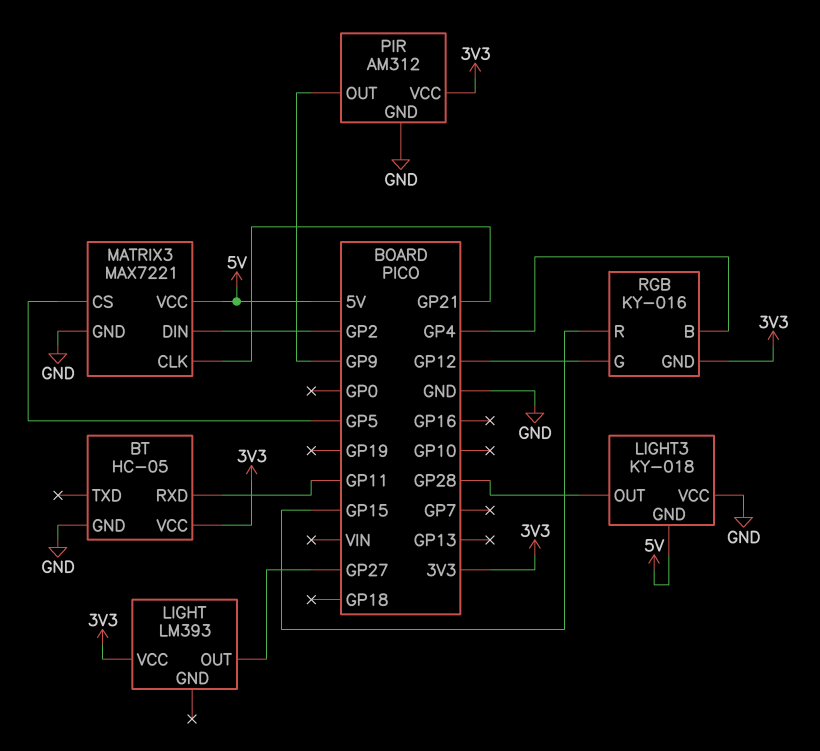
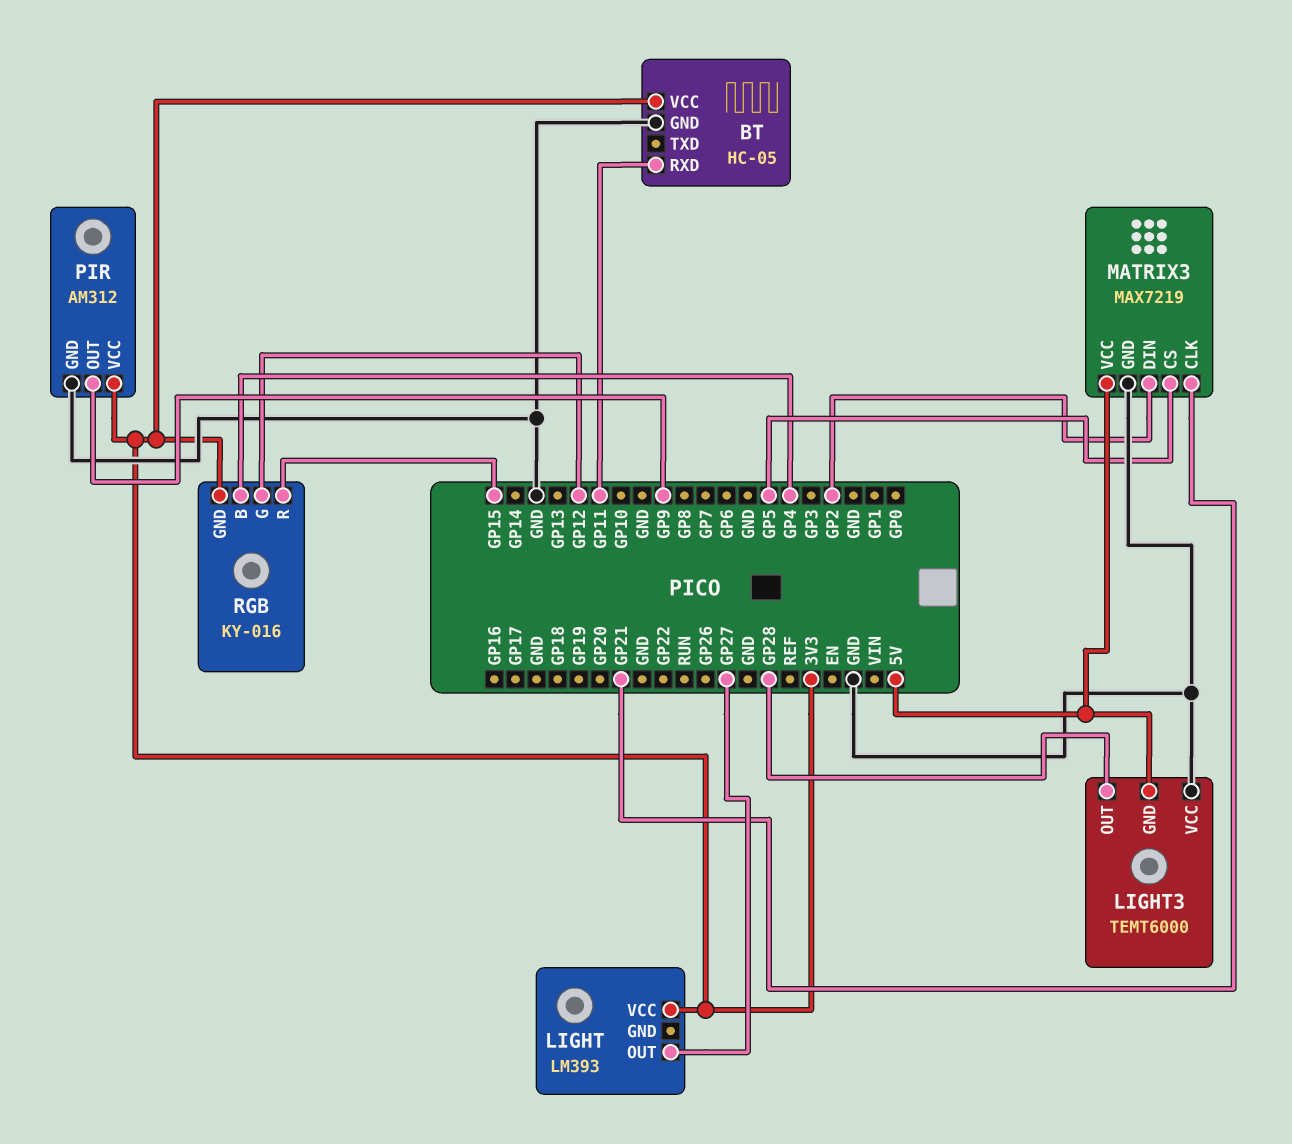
LIGHT3: KY-018 -> TEMT6000
MATRIX3: MAX7221 -> MAX7219

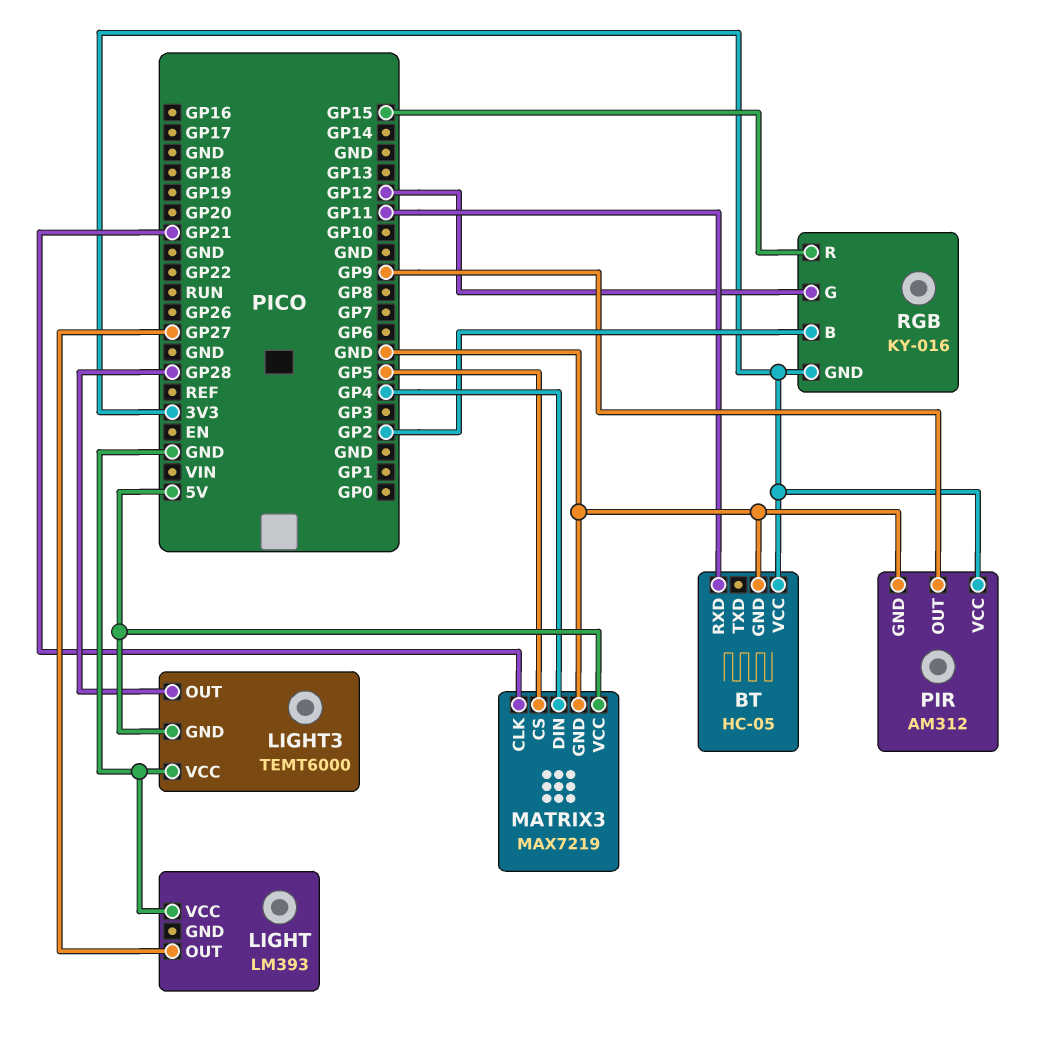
LIGHT pin VCC: 3V3 -> GND
MATRIX3 pin DIN: GP2 -> GP4
RGB pin B: GP4 -> GP2

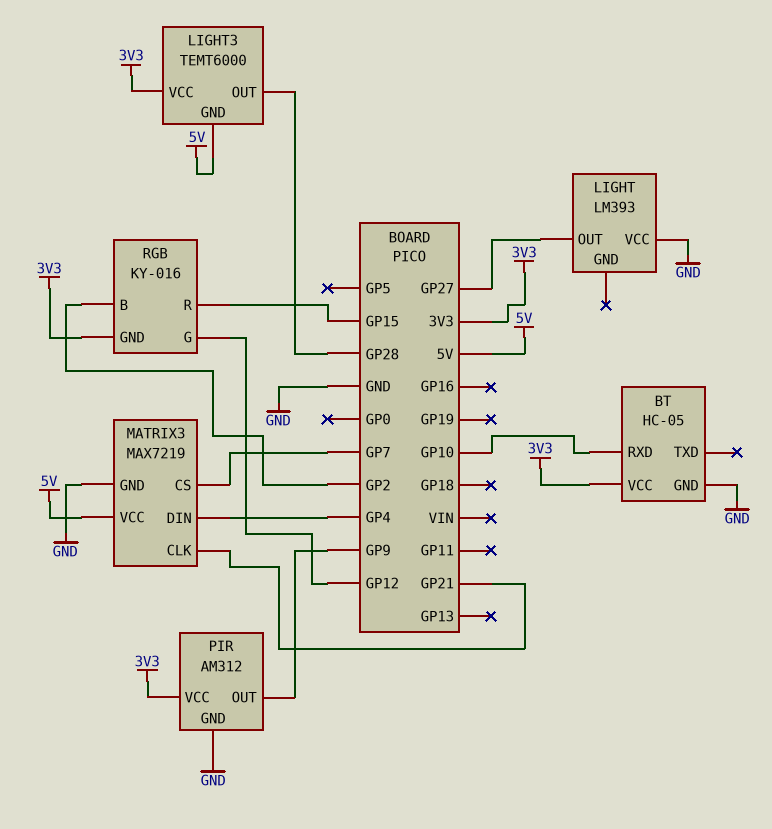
BT pin RXD: GP11 -> GP10
LIGHT3 pin VCC: GND -> 3V3
MATRIX3 pin CS: GP5 -> GP7

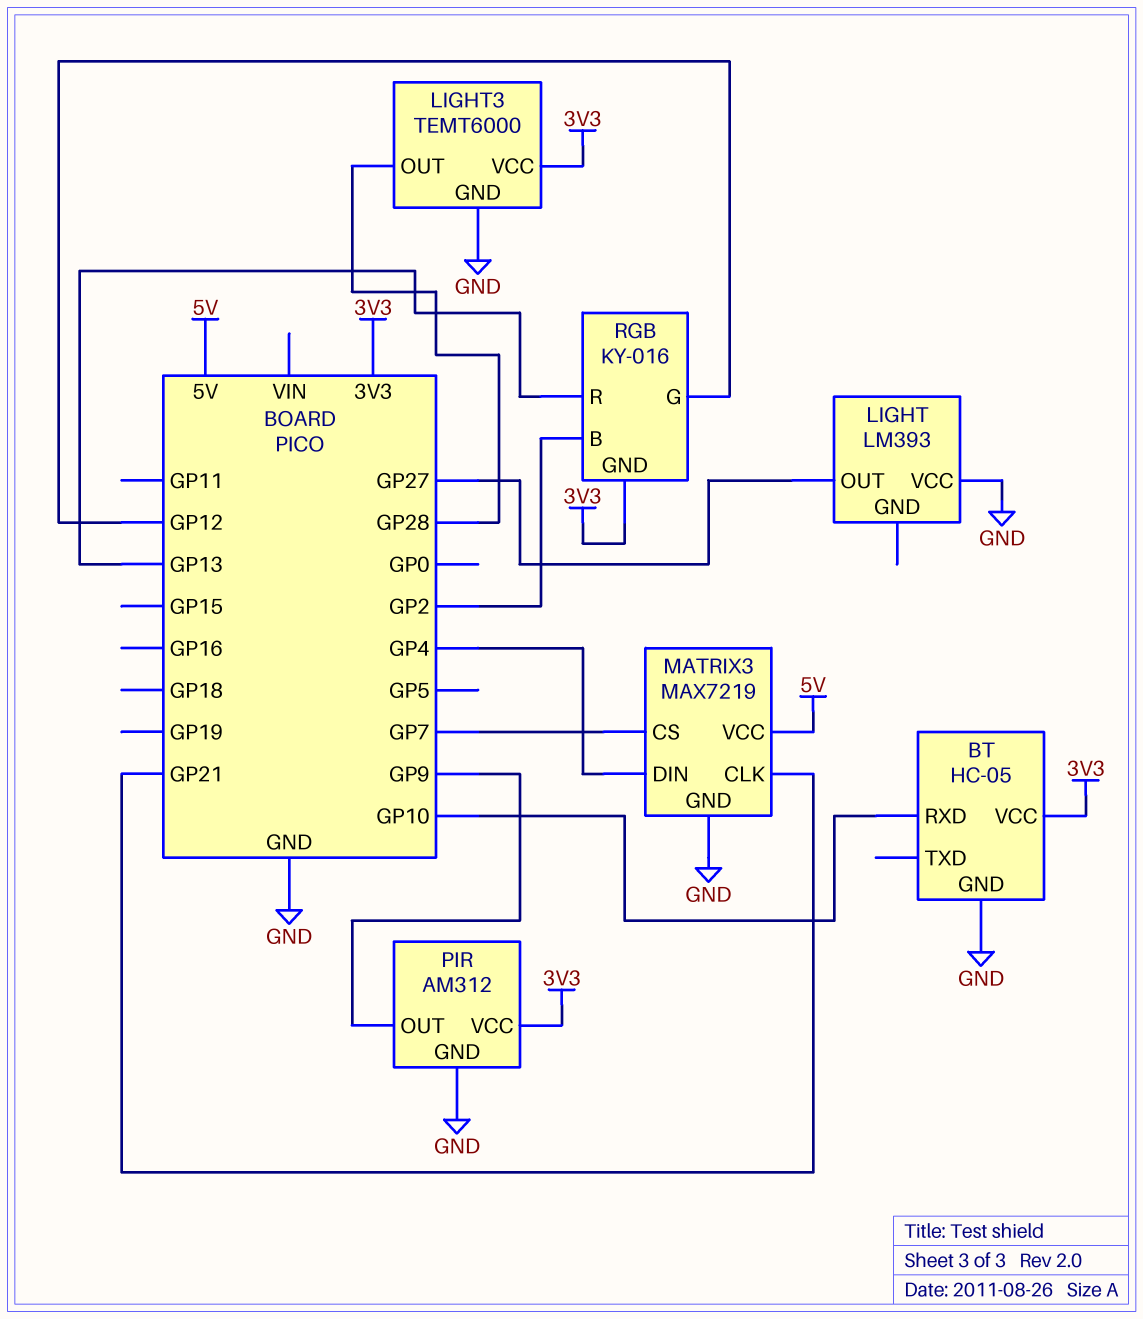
LIGHT3 pin GND: 5V -> GND
RGB pin R: GP15 -> GP13

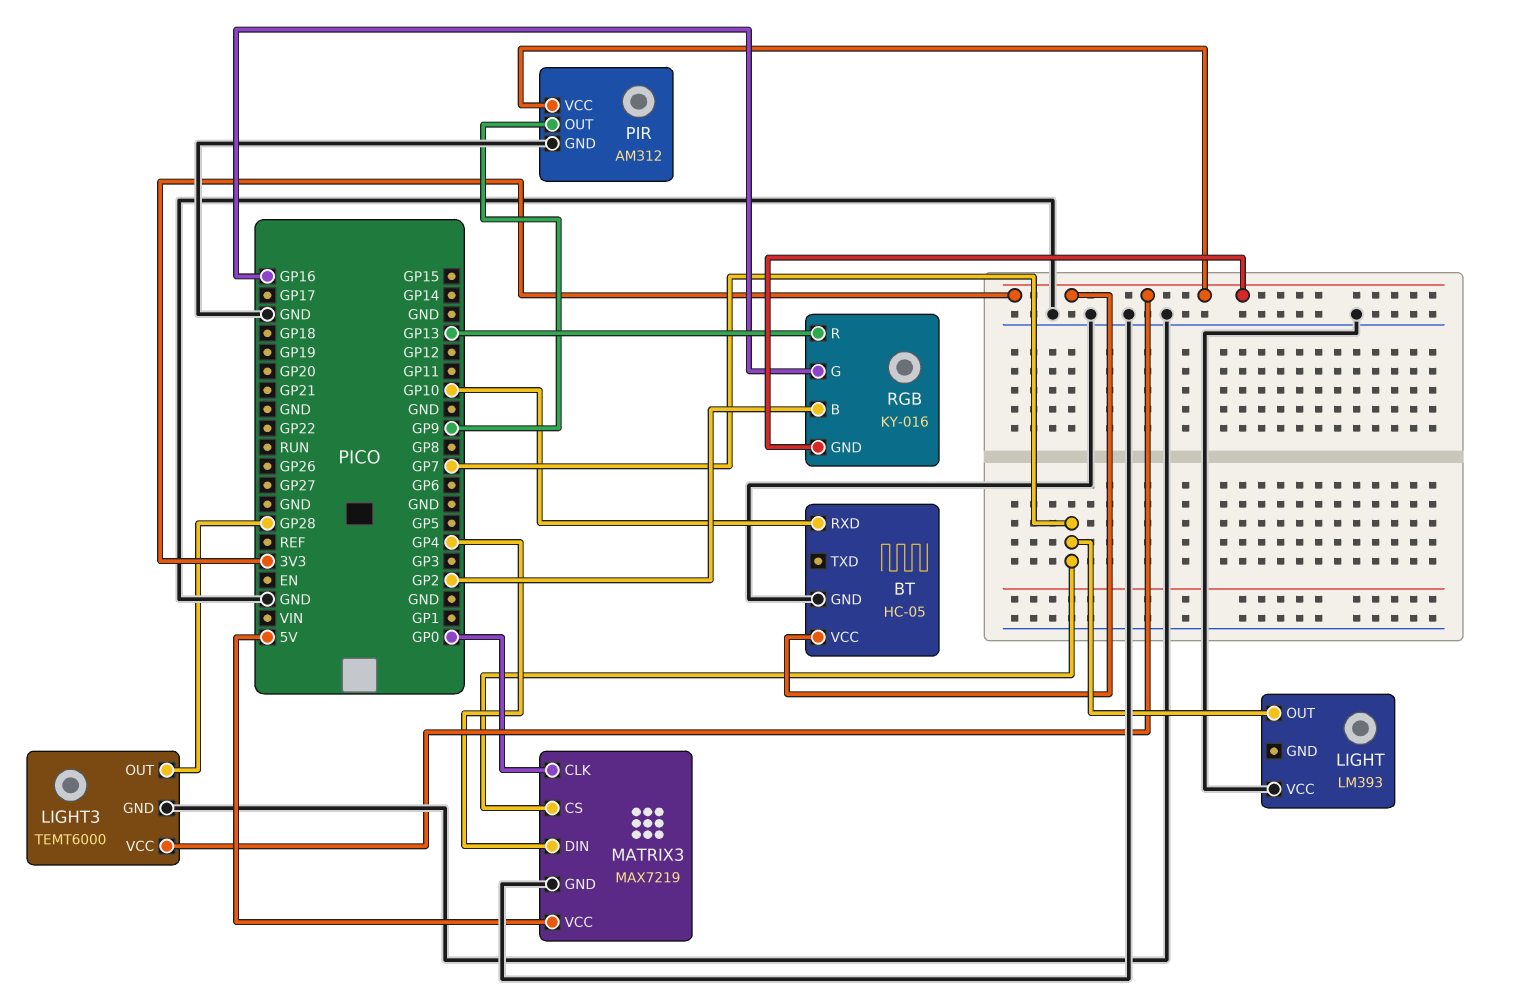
LIGHT pin OUT: GP27 -> GP7
MATRIX3 pin CLK: GP21 -> GP0
RGB pin G: GP12 -> GP16

